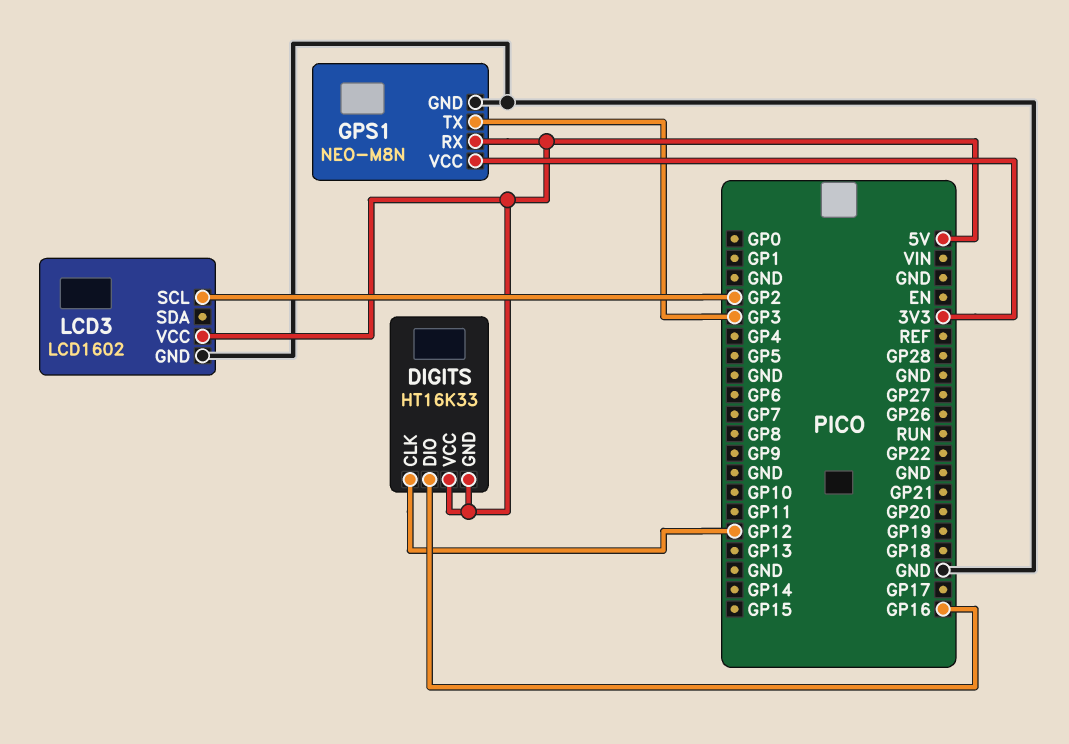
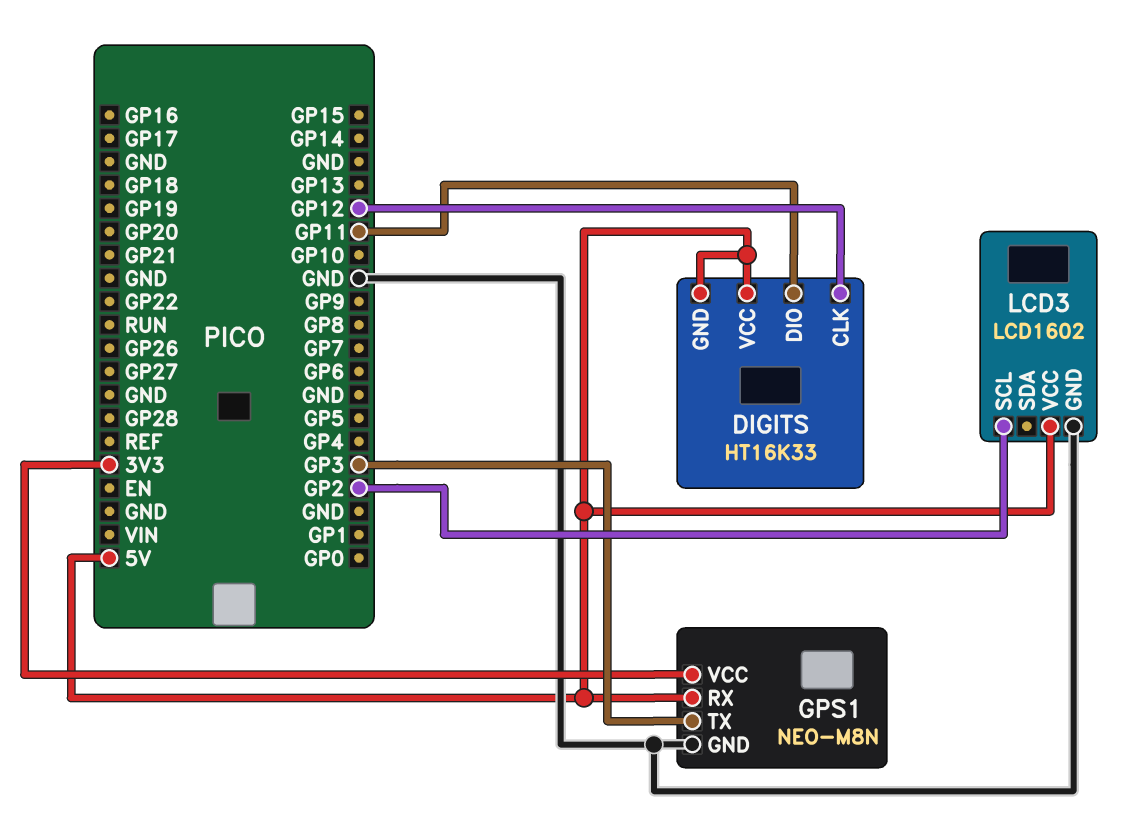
DIGITS pin DIO: GP16 -> GP11

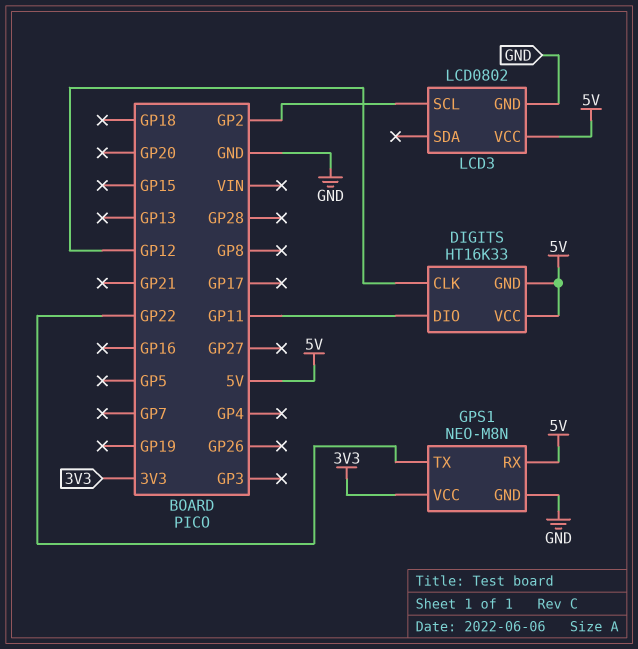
GPS1 pin TX: GP3 -> GP22
LCD3: LCD1602 -> LCD0802

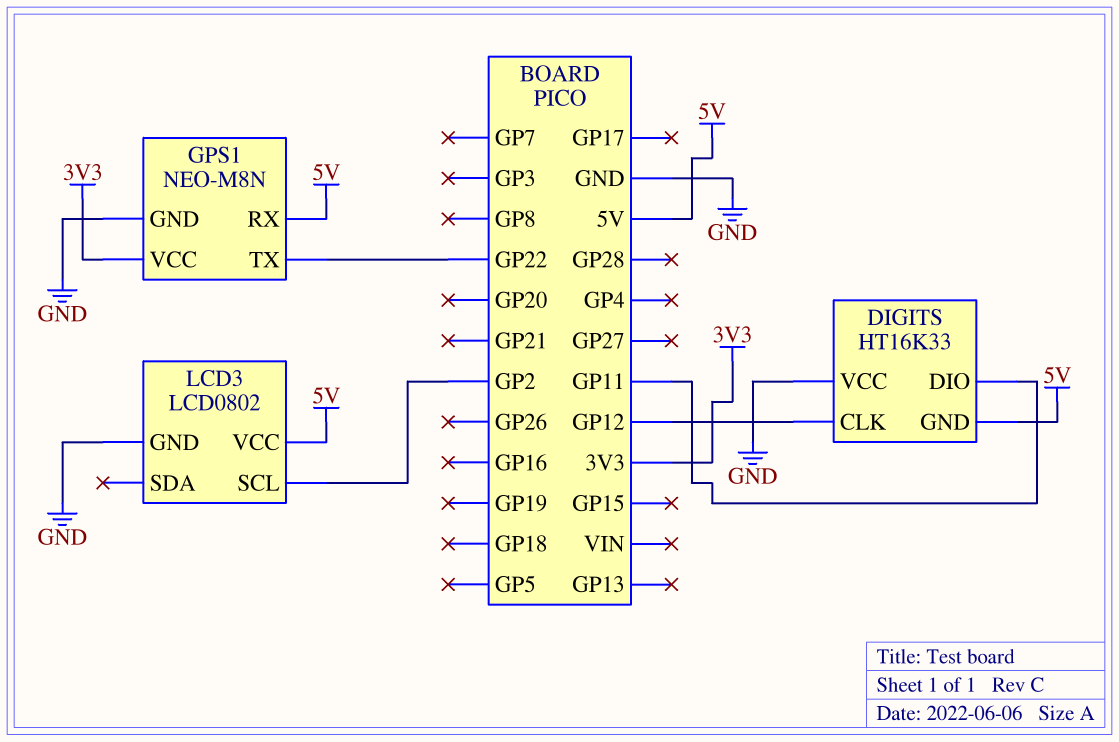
DIGITS pin VCC: 5V -> GND

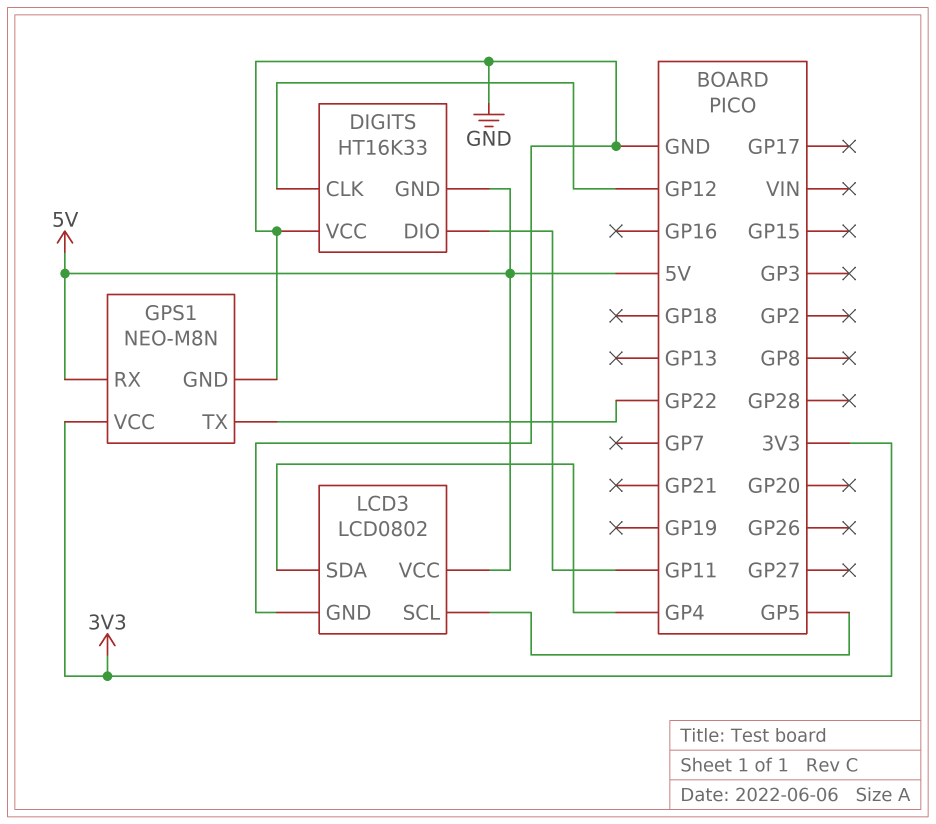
LCD3 pin SCL: GP2 -> GP5
LCD3 pin SDA: none -> GP4

